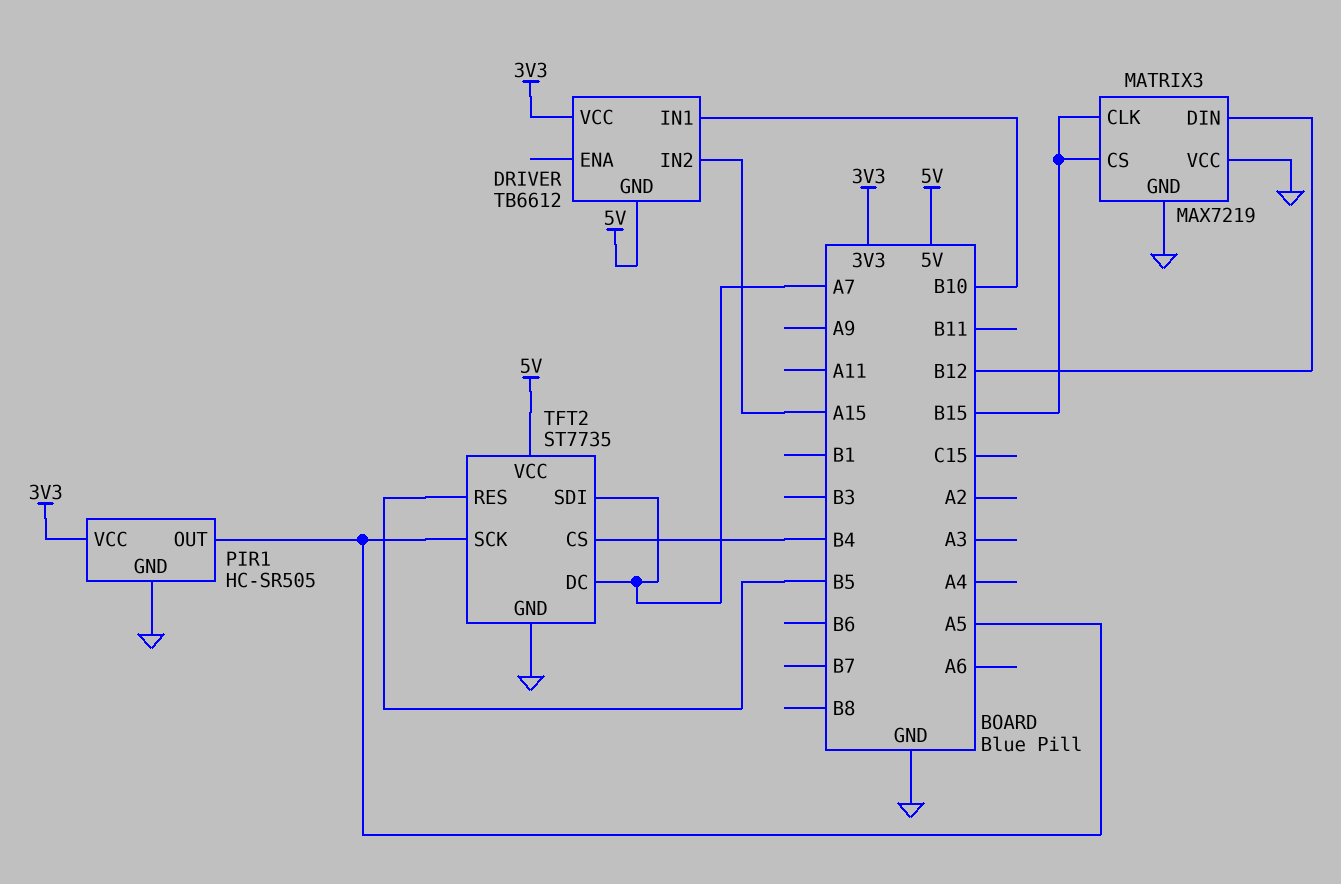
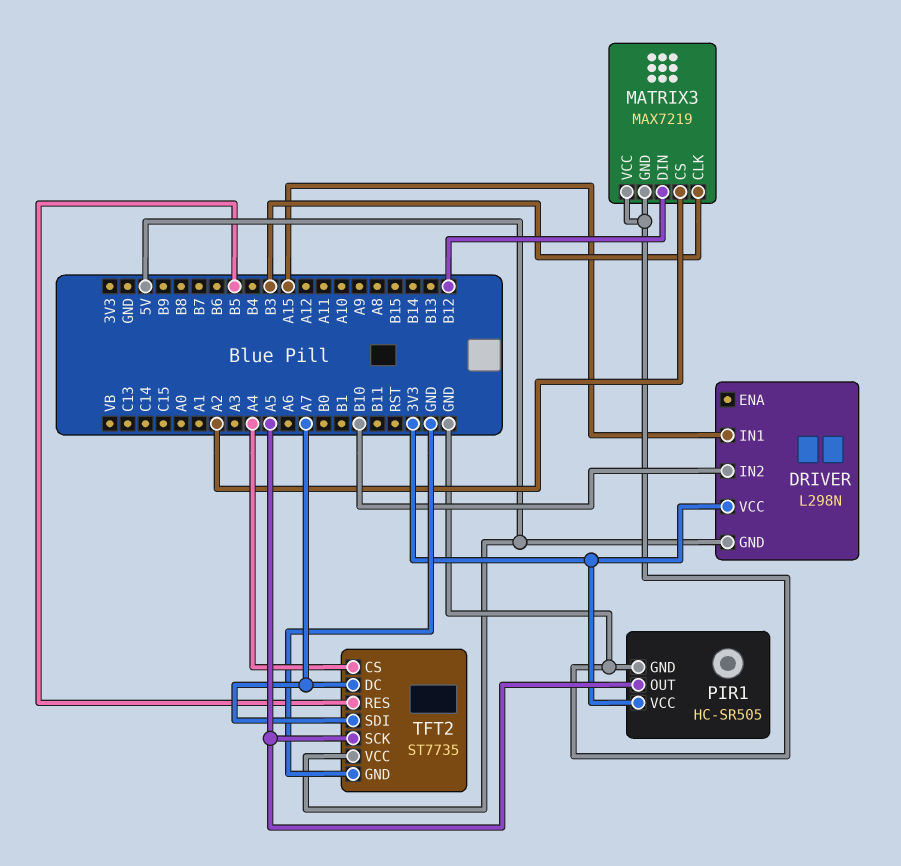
DRIVER: TB6612 -> L298N
DRIVER pin IN1: B10 -> A15
DRIVER pin IN2: A15 -> B10
MATRIX3 pin CLK: B15 -> B3
MATRIX3 pin CS: B15 -> A2
TFT2 pin CS: B4 -> A4

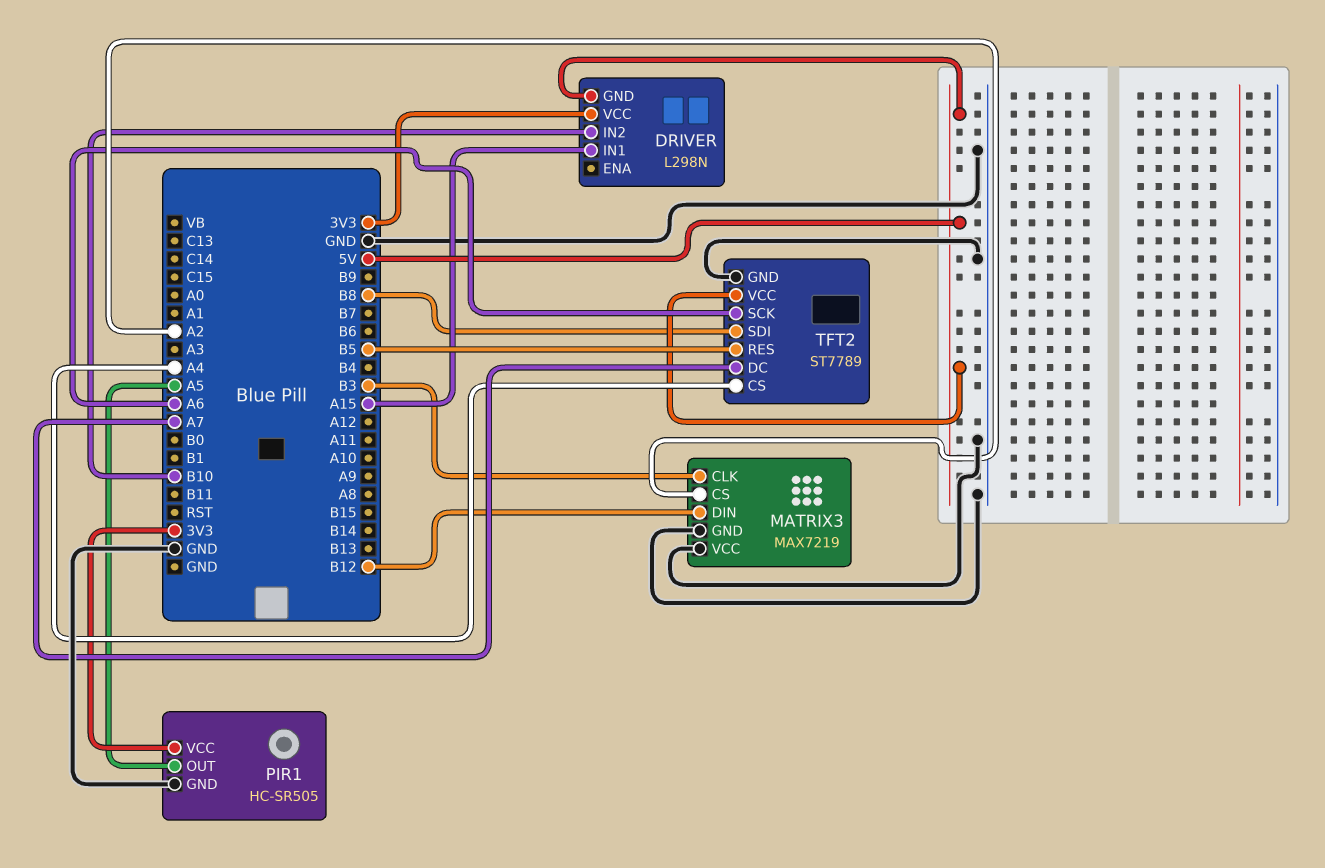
TFT2: ST7735 -> ST7789
TFT2 pin SCK: A5 -> A6
TFT2 pin SDI: A7 -> B8

